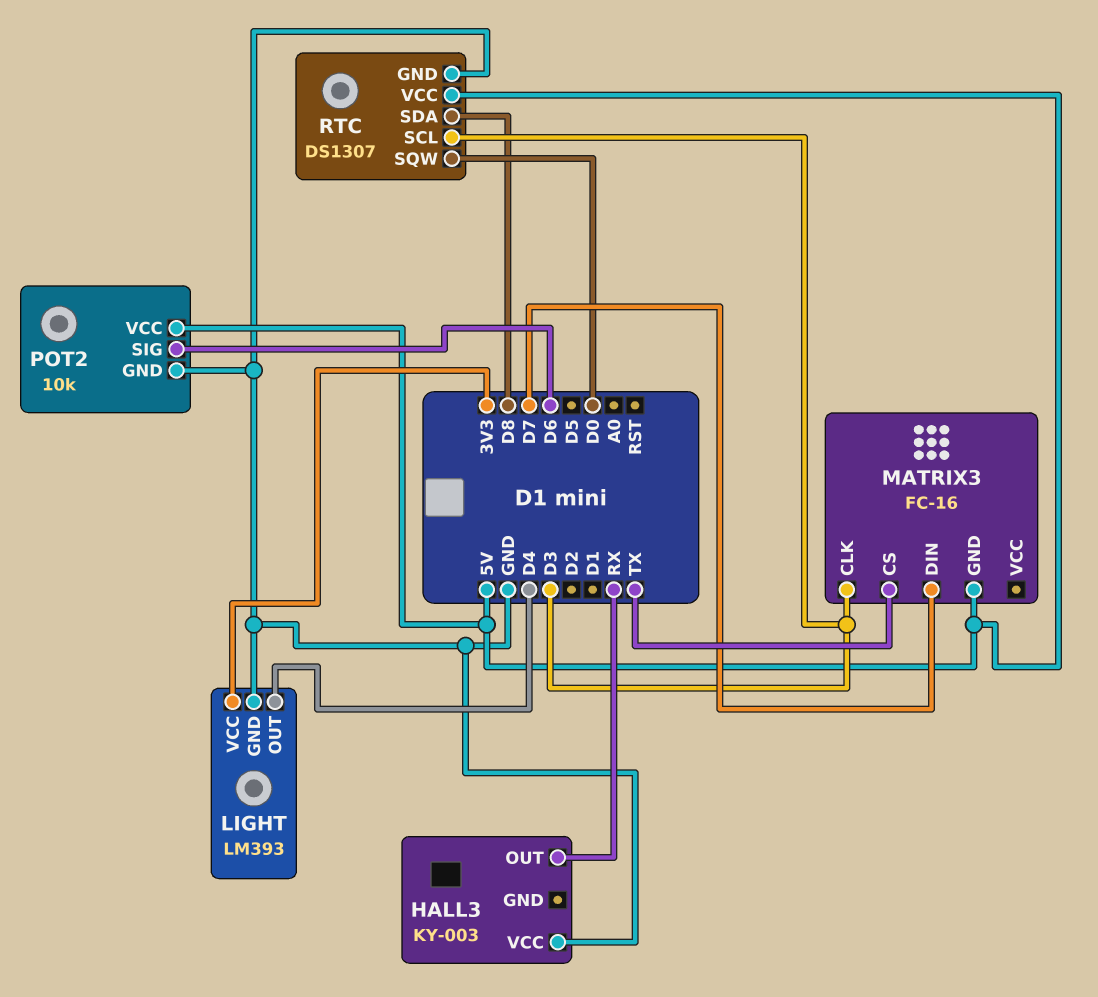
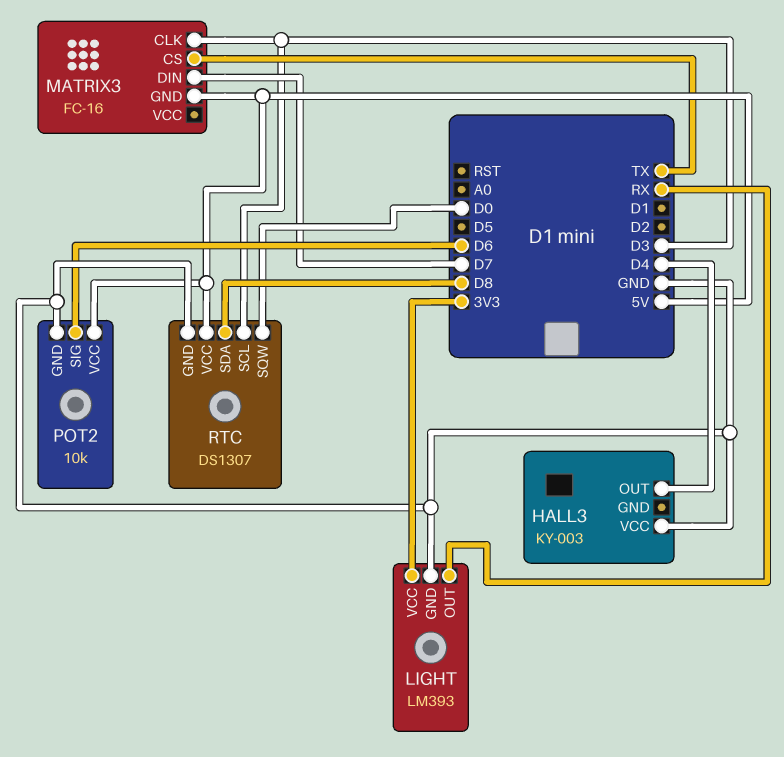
HALL3 pin OUT: RX -> D4
LIGHT pin OUT: D4 -> RX

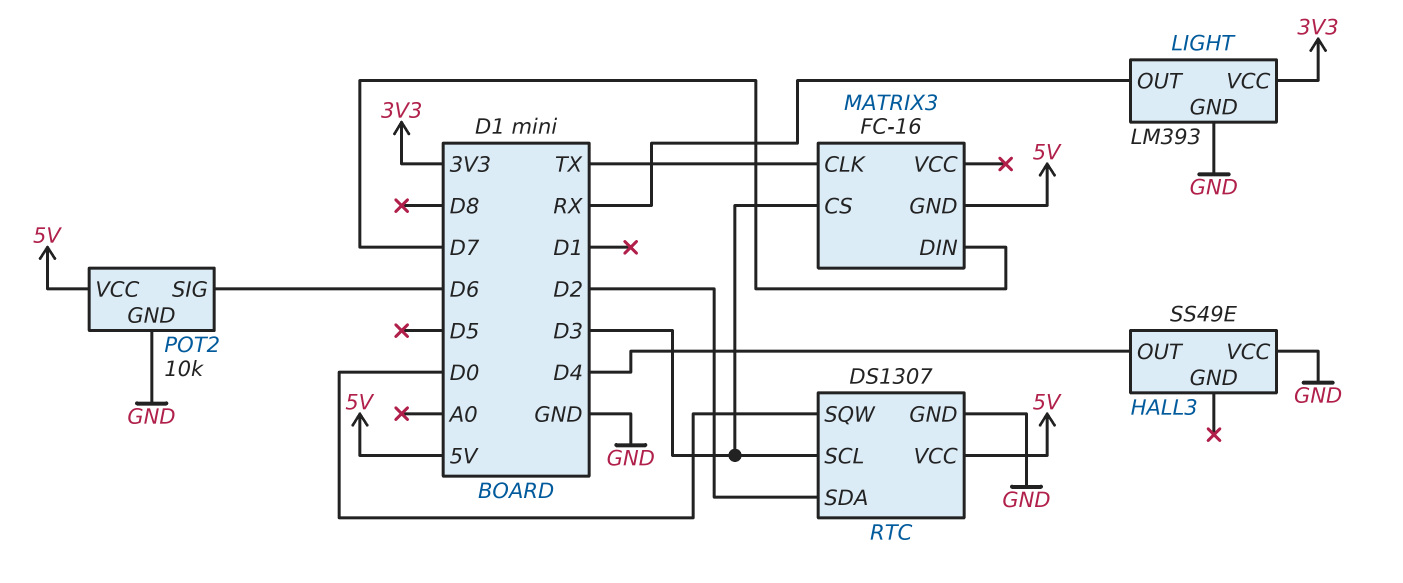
HALL3: KY-003 -> SS49E
MATRIX3 pin CLK: D3 -> TX
MATRIX3 pin CS: TX -> D3
RTC pin SDA: D8 -> D2

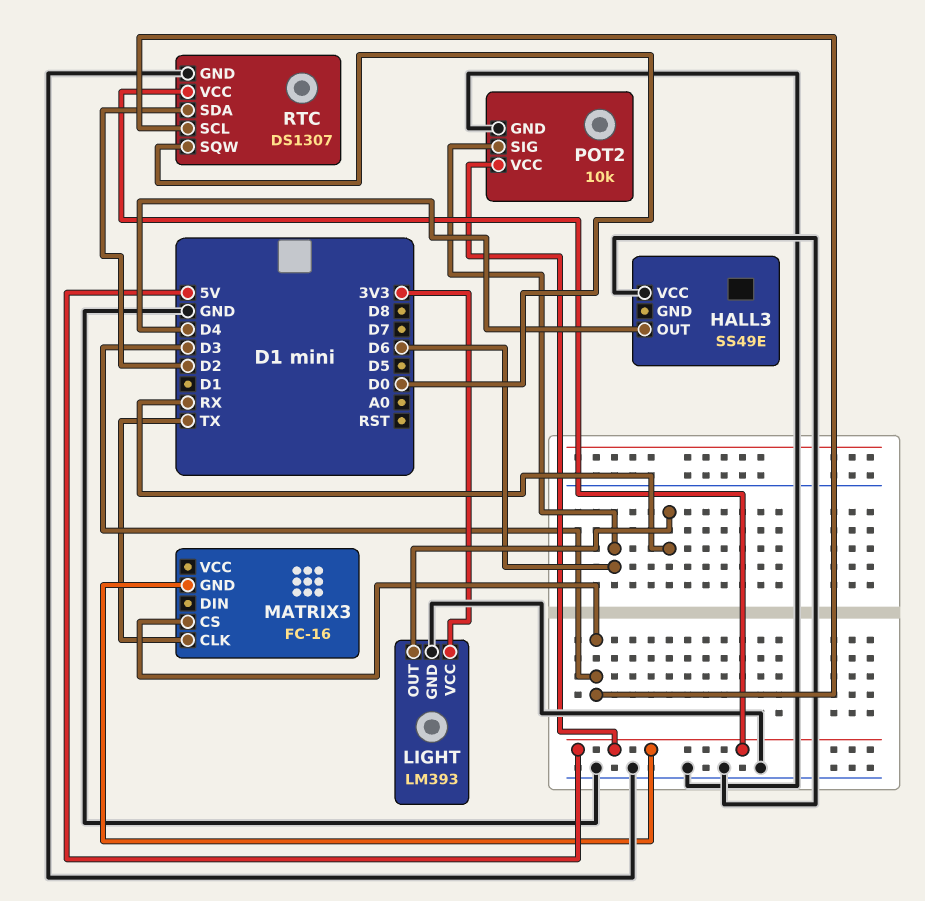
MATRIX3 pin DIN: D7 -> none

